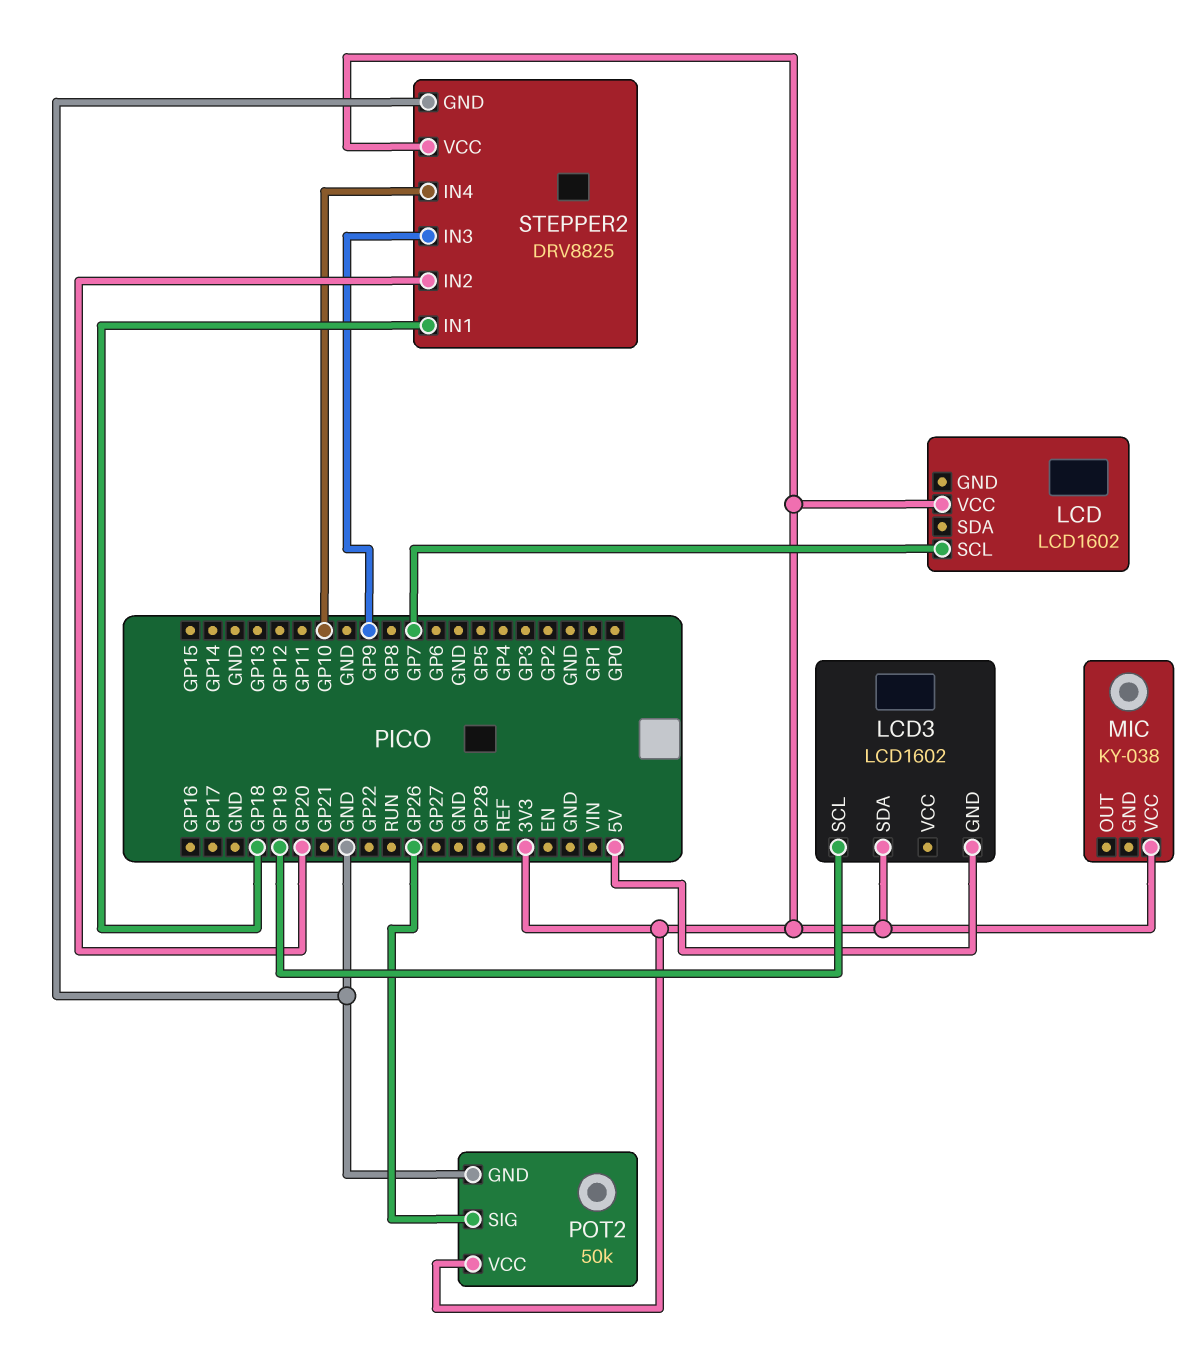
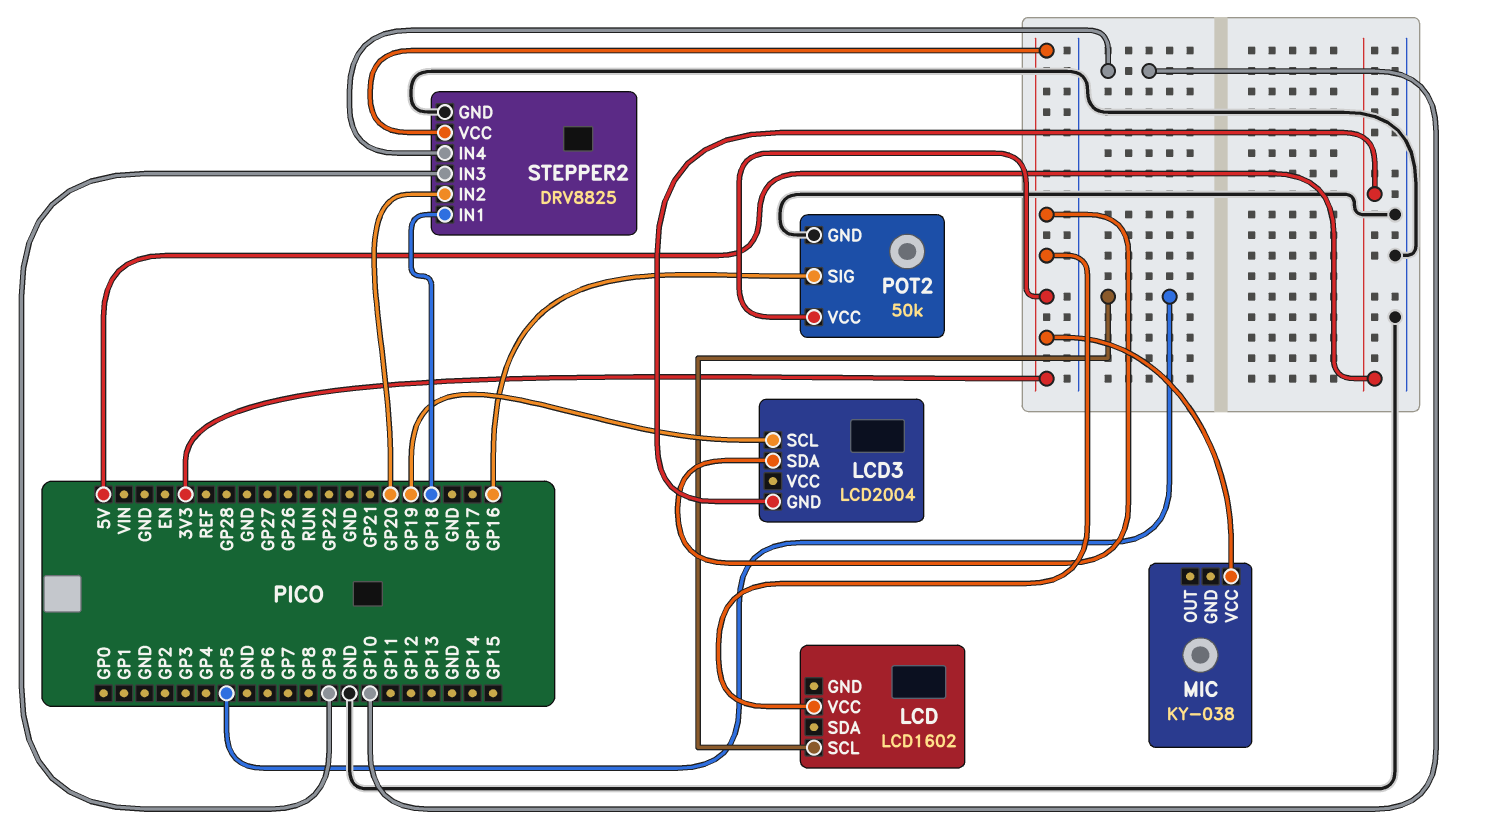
LCD pin SCL: GP7 -> GP5
LCD3: LCD1602 -> LCD2004
POT2 pin SIG: GP26 -> GP16

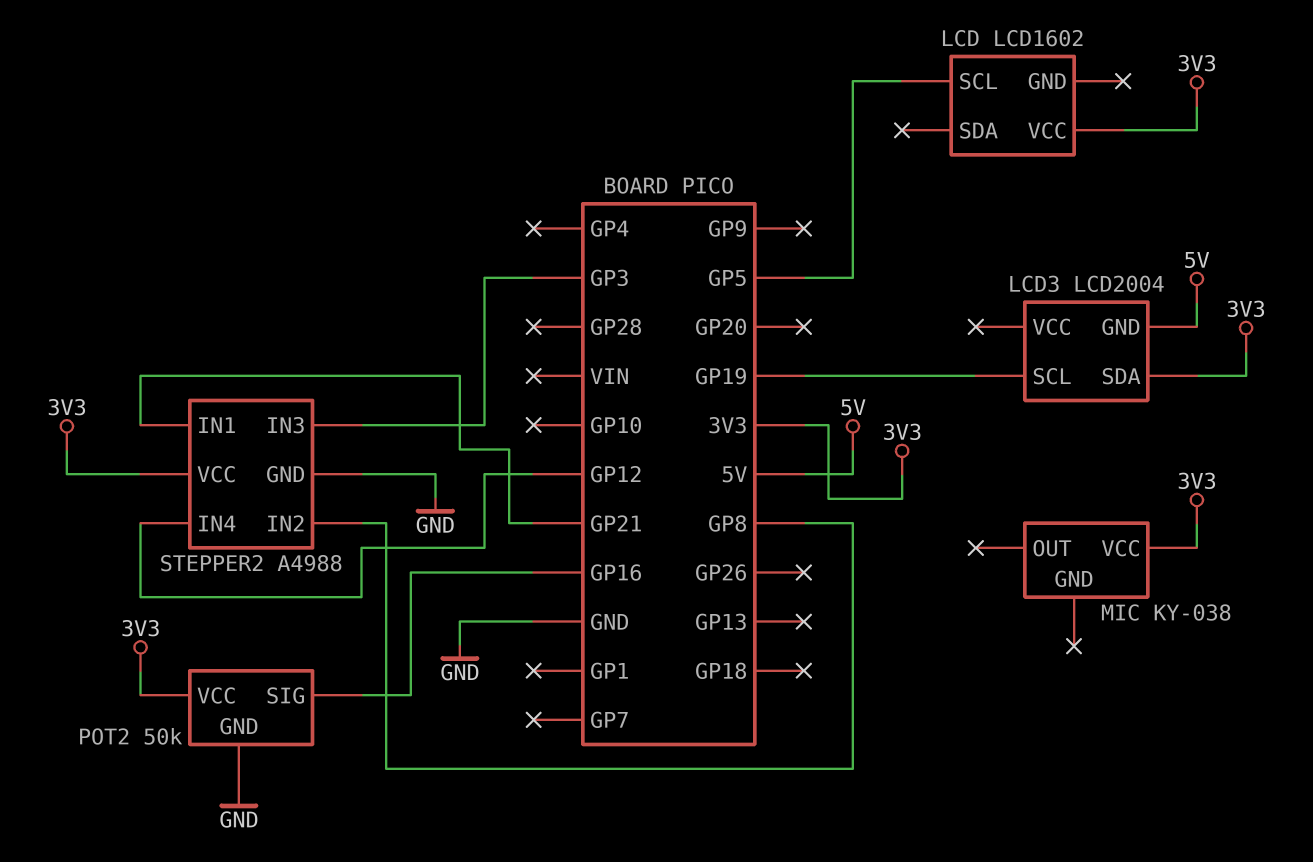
STEPPER2: DRV8825 -> A4988
STEPPER2 pin IN1: GP18 -> GP21
STEPPER2 pin IN2: GP20 -> GP8
STEPPER2 pin IN3: GP9 -> GP3
STEPPER2 pin IN4: GP10 -> GP12

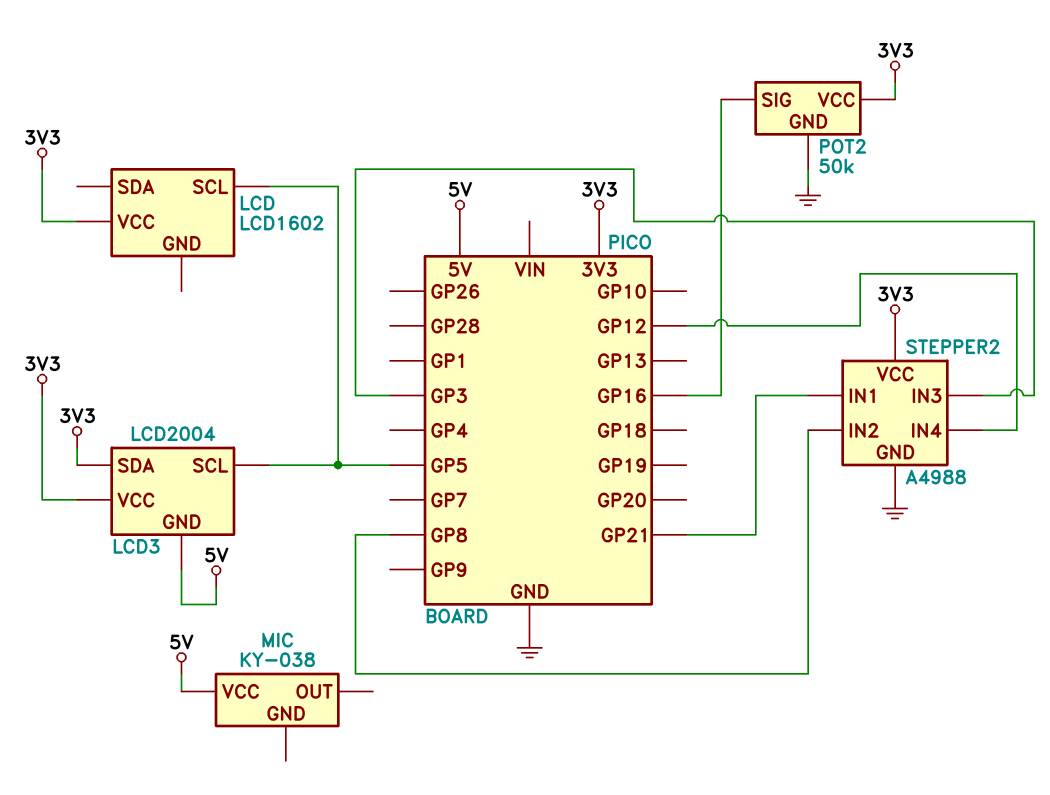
LCD3 pin SCL: GP19 -> GP5
LCD3 pin VCC: none -> 3V3
MIC pin VCC: 3V3 -> 5V

